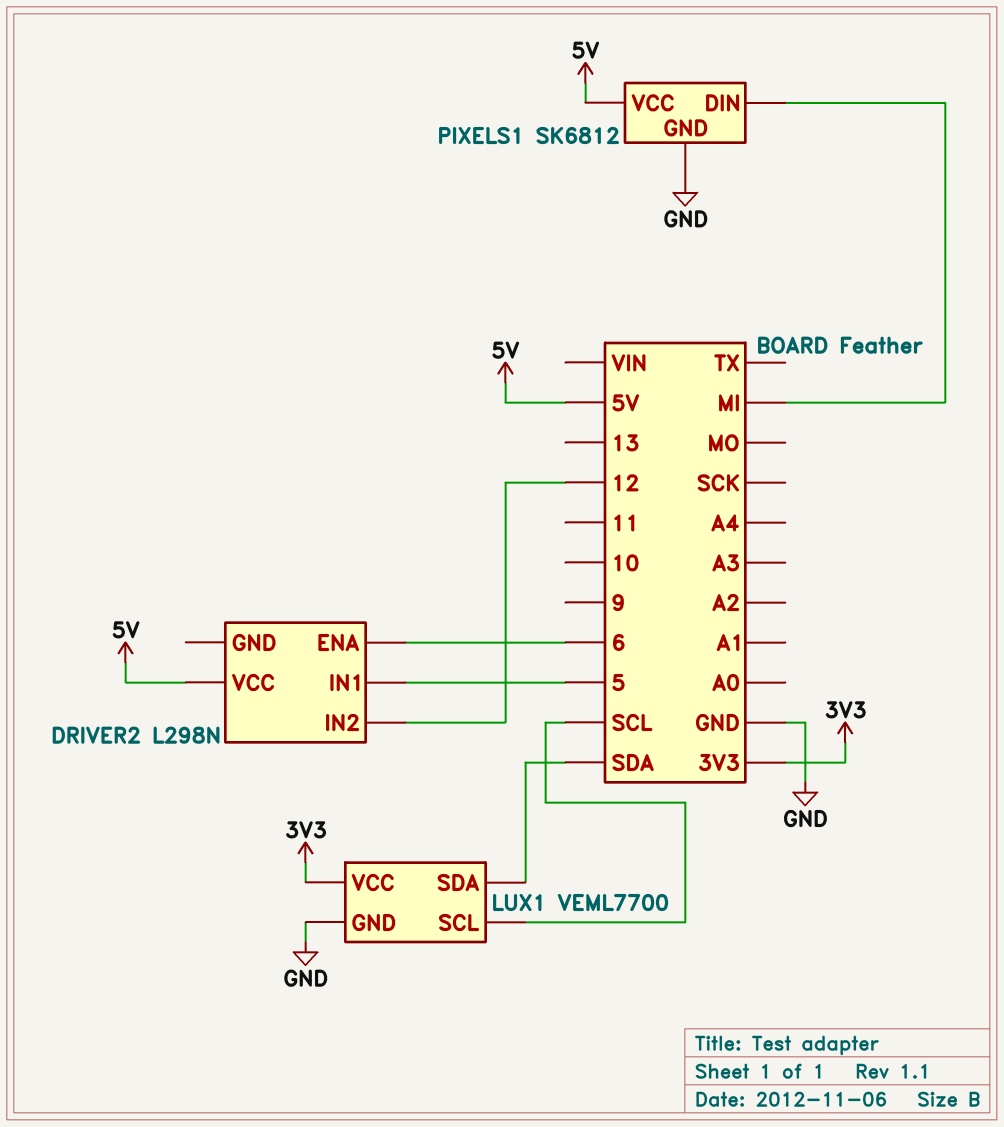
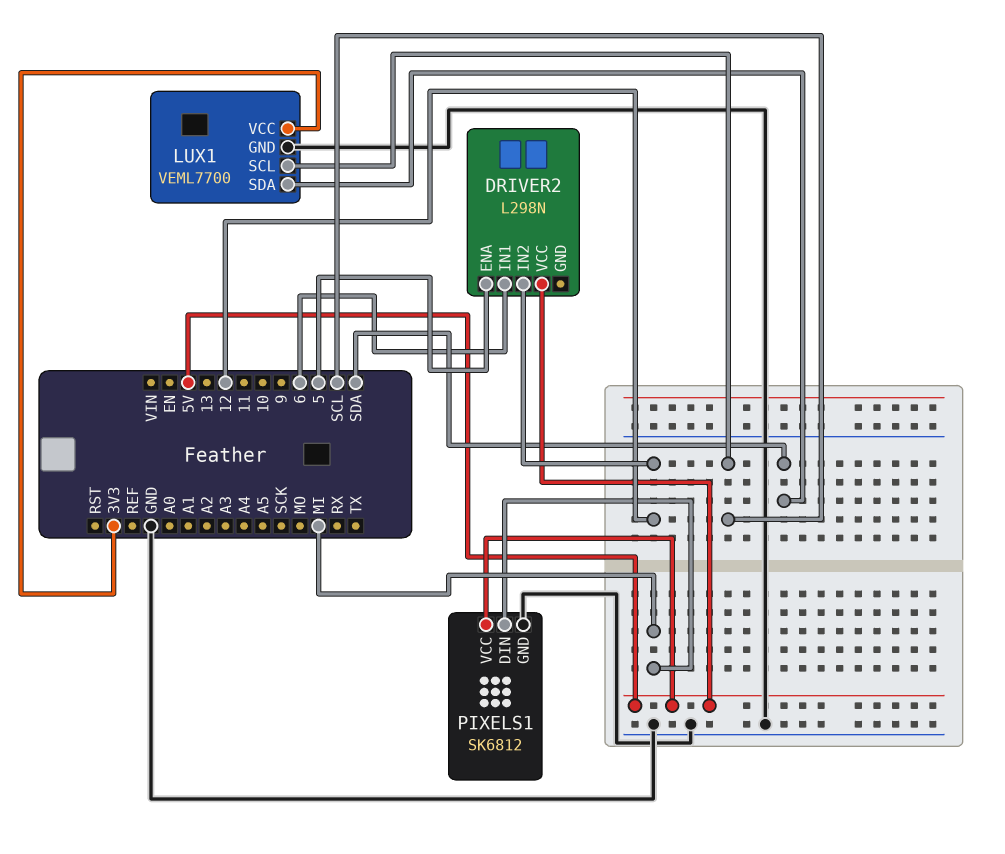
DRIVER2 pin ENA: 6 -> 5
DRIVER2 pin IN1: 5 -> 6

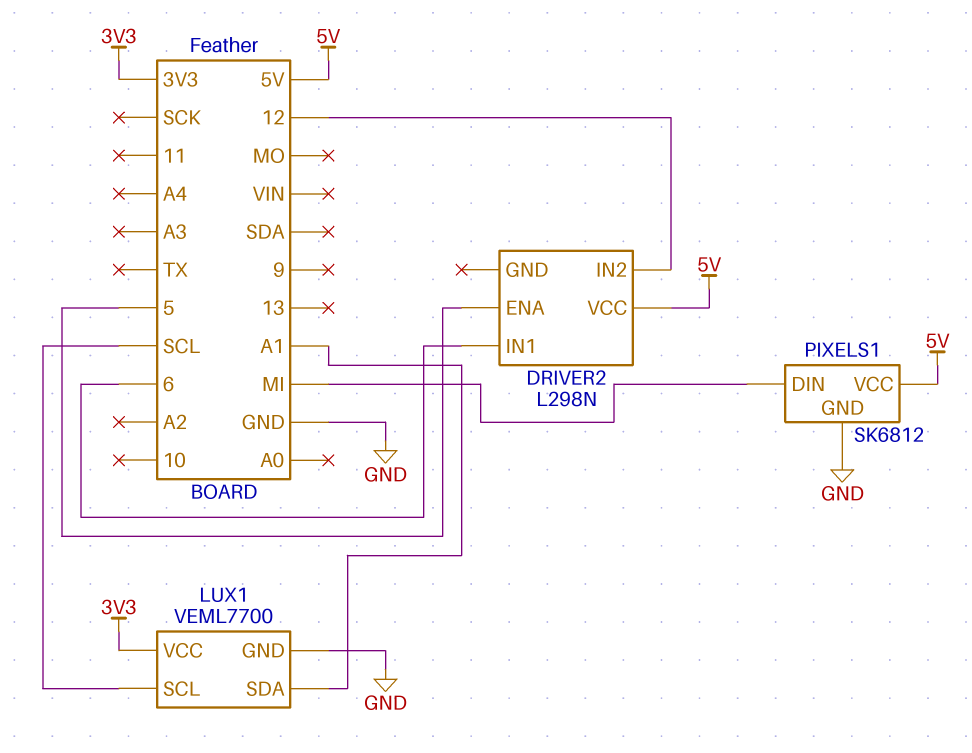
LUX1 pin SDA: SDA -> A1

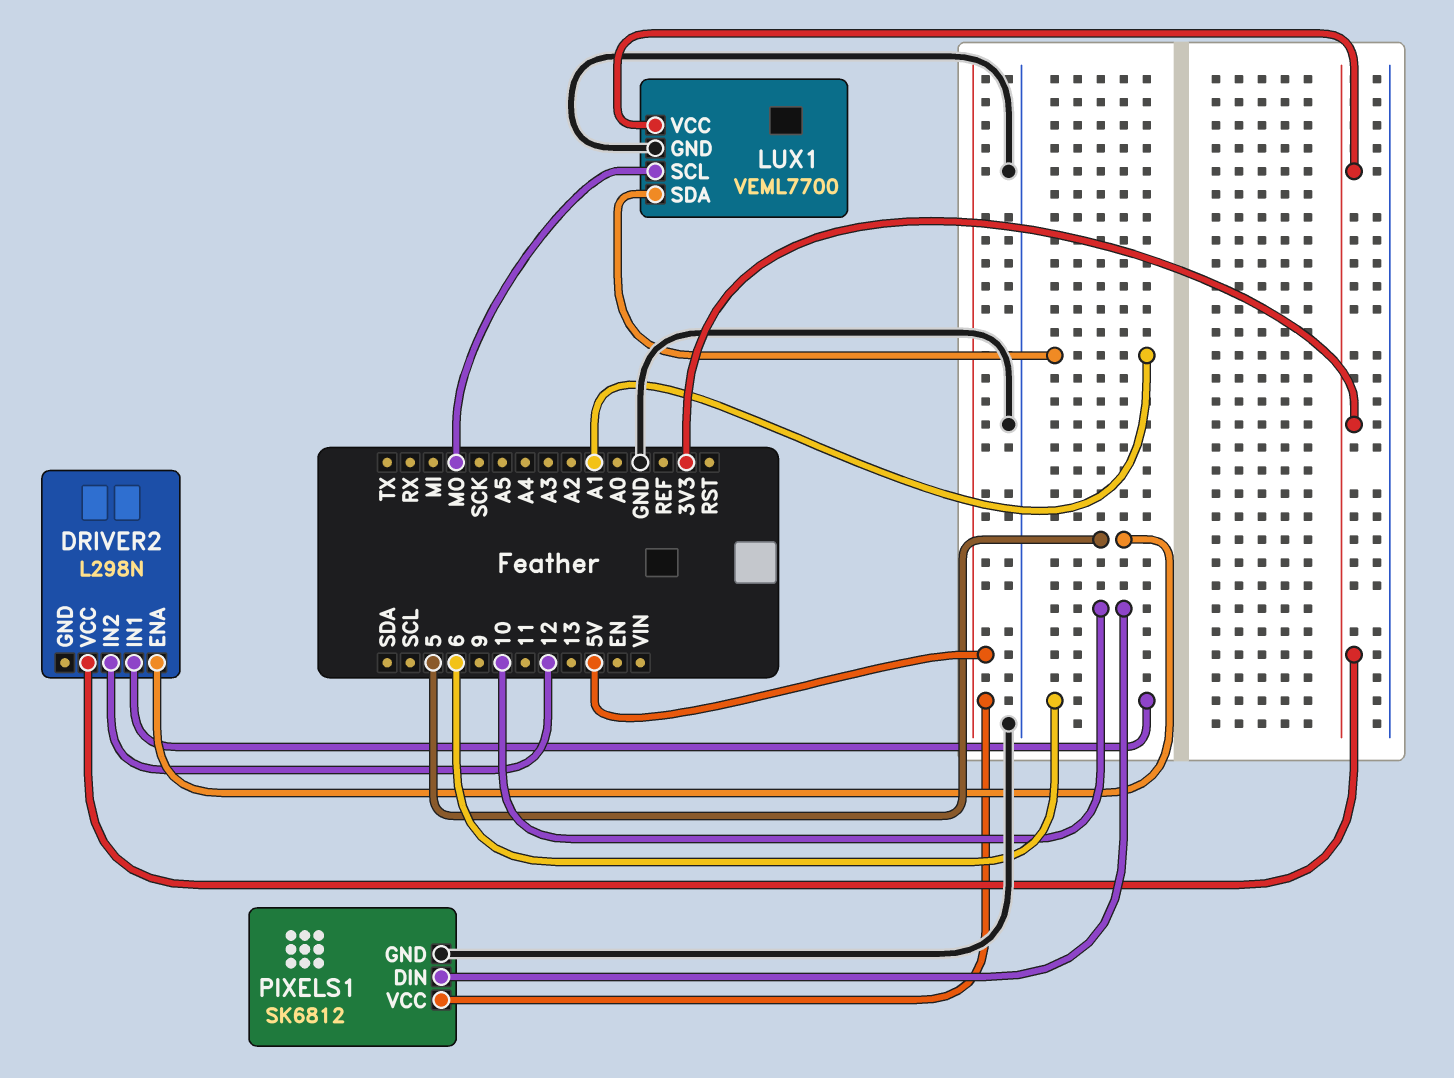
DRIVER2 pin VCC: 5V -> 3V3
LUX1 pin SCL: SCL -> MO
PIXELS1 pin DIN: MI -> 10

